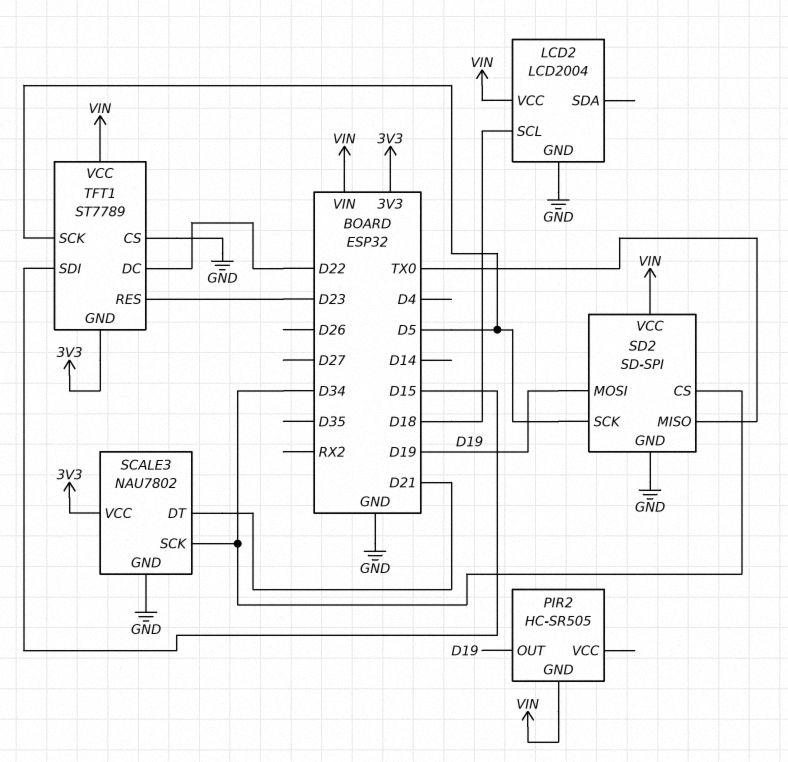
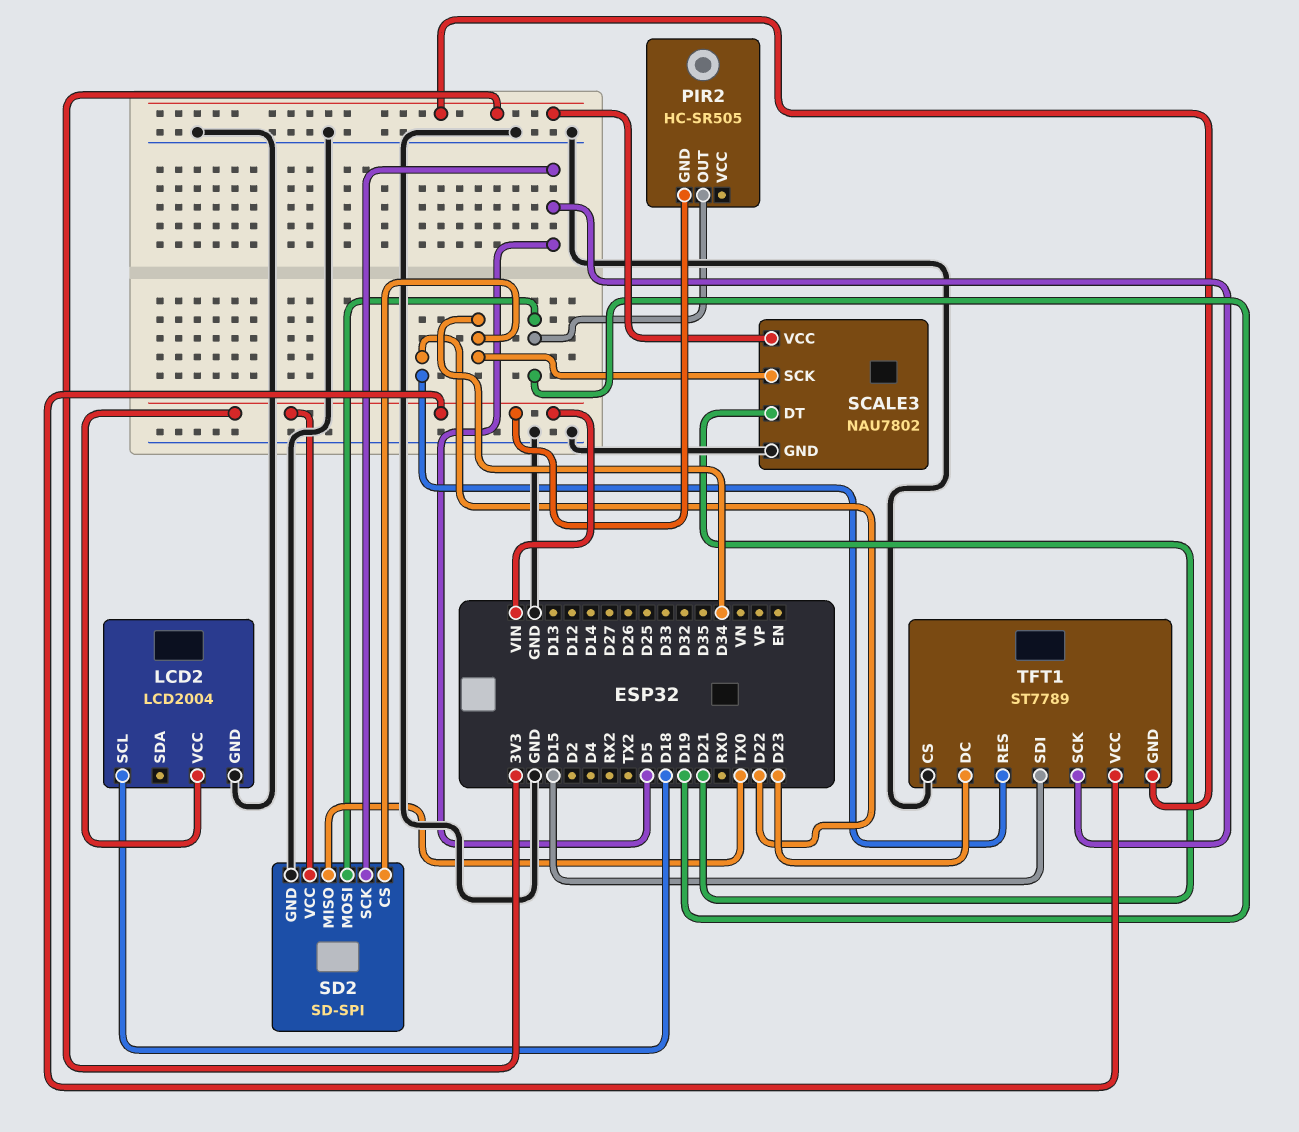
TFT1 pin DC: D22 -> D23
TFT1 pin RES: D23 -> D22

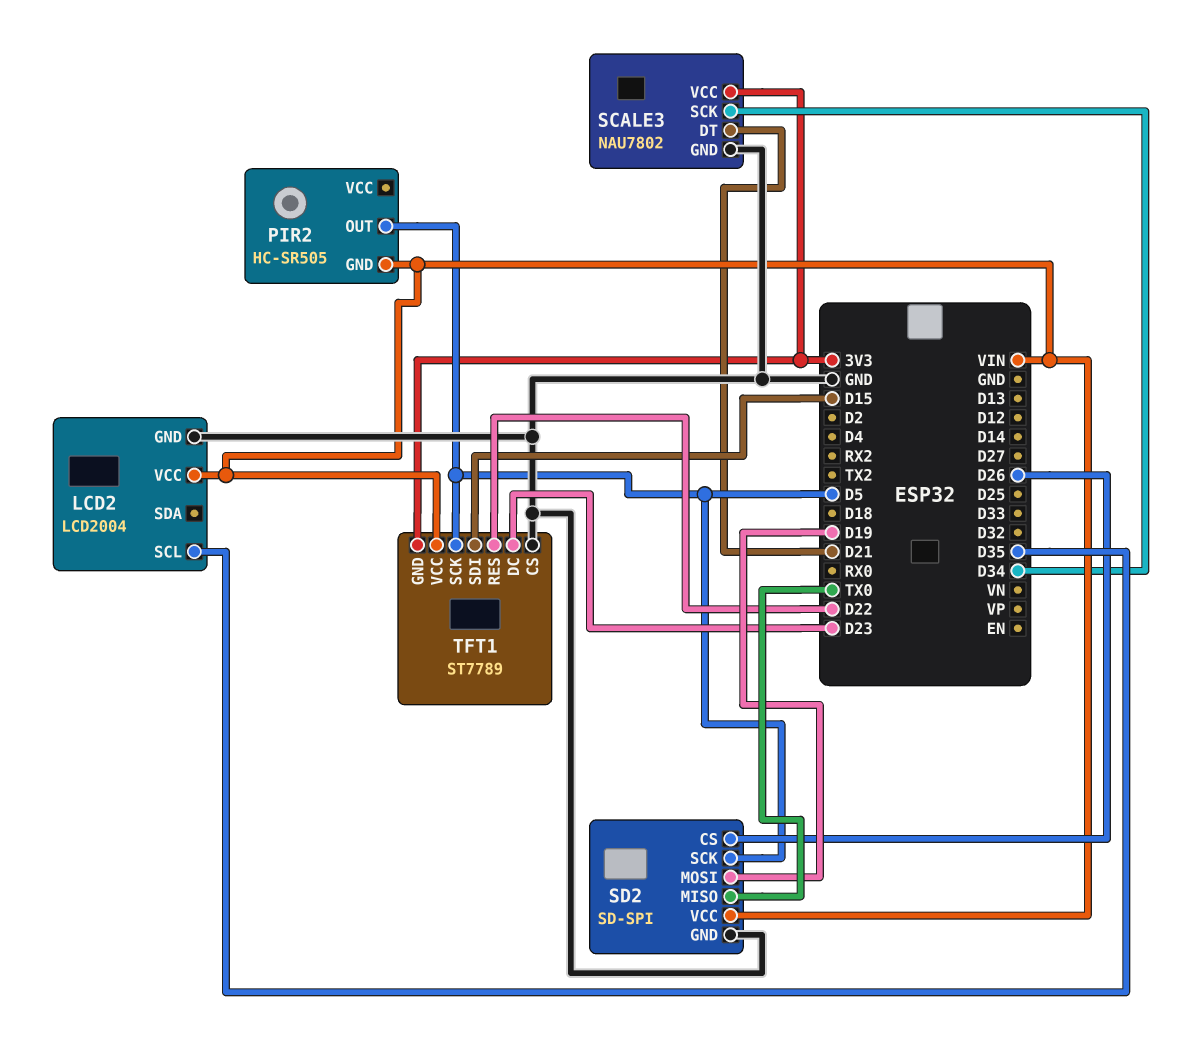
LCD2 pin SCL: D18 -> D35
PIR2 pin OUT: D19 -> D5
SD2 pin CS: D34 -> D26

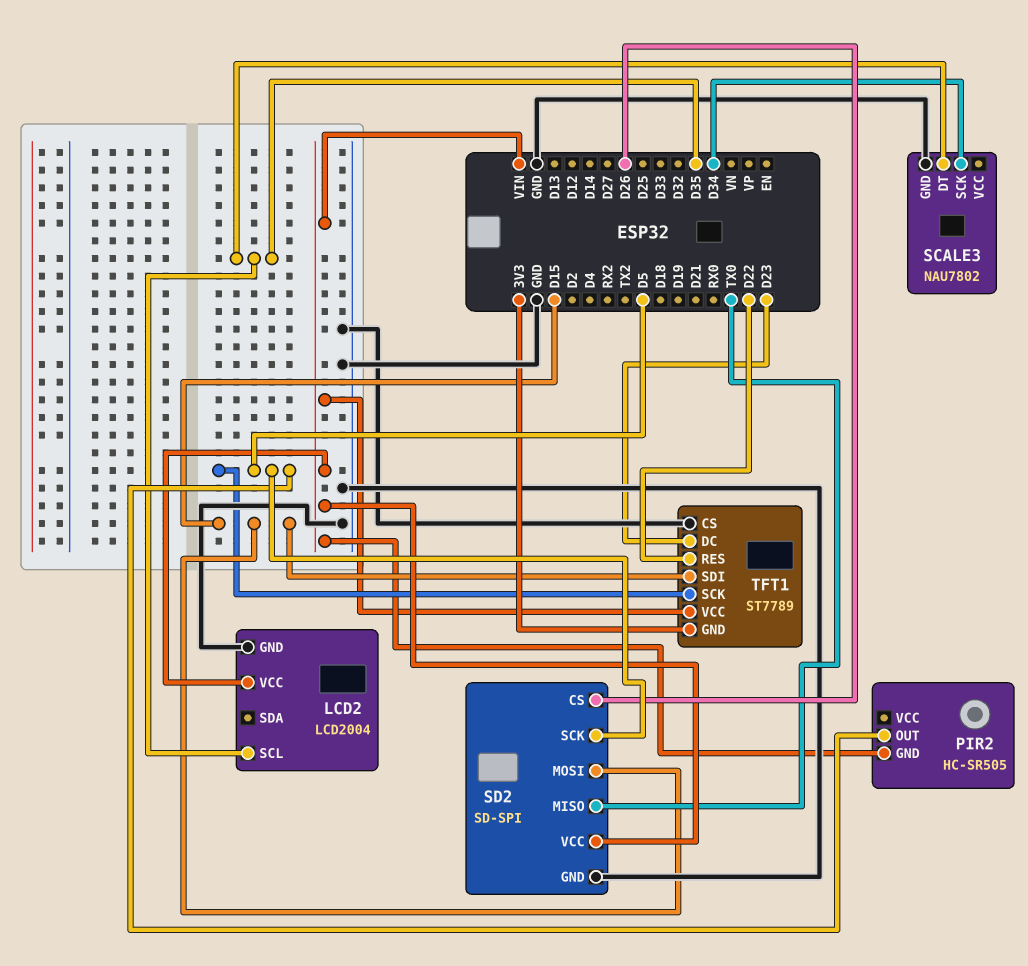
SCALE3 pin DT: D21 -> D35
SCALE3 pin VCC: 3V3 -> none
SD2 pin MOSI: D19 -> D15

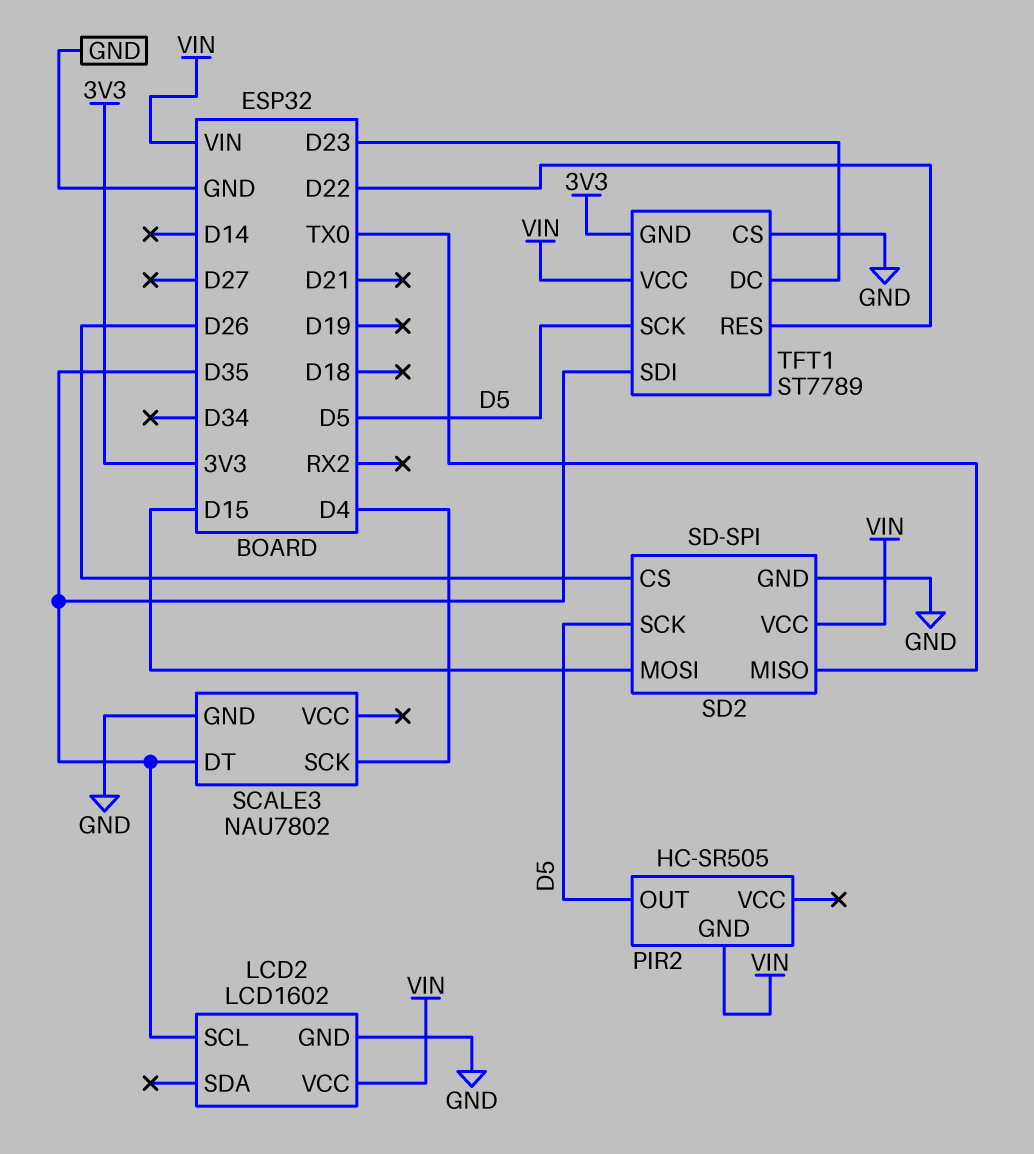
LCD2: LCD2004 -> LCD1602
SCALE3 pin SCK: D34 -> D4
TFT1 pin SDI: D15 -> D35

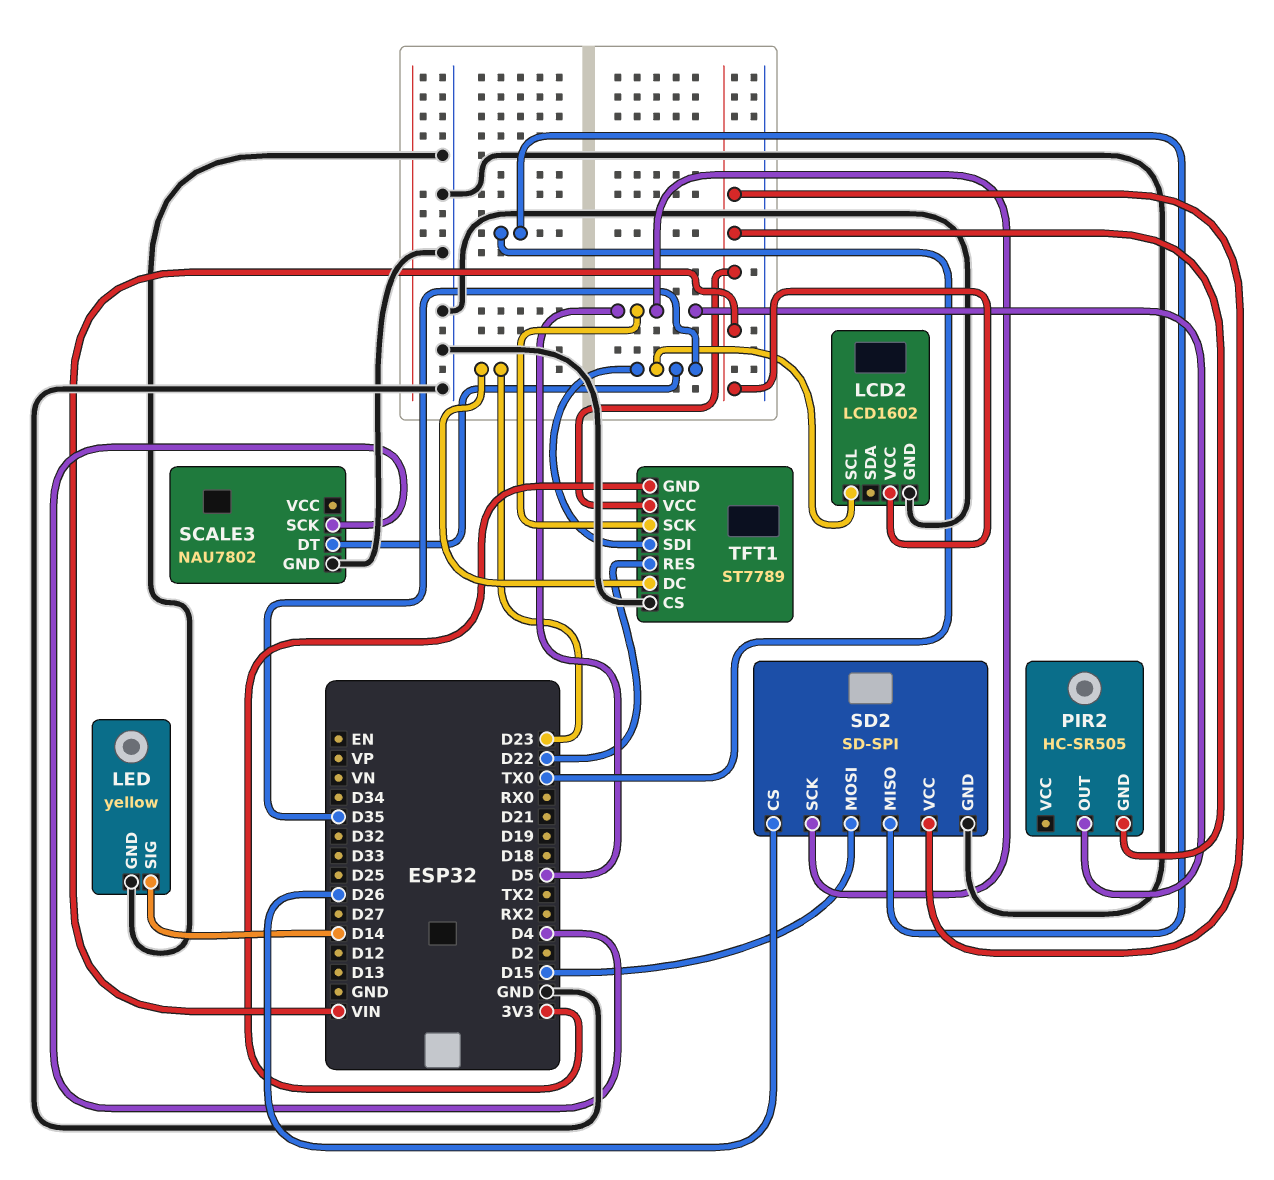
LED: none -> yellow
LED pin GND: none -> GND
LED pin SIG: none -> D14

